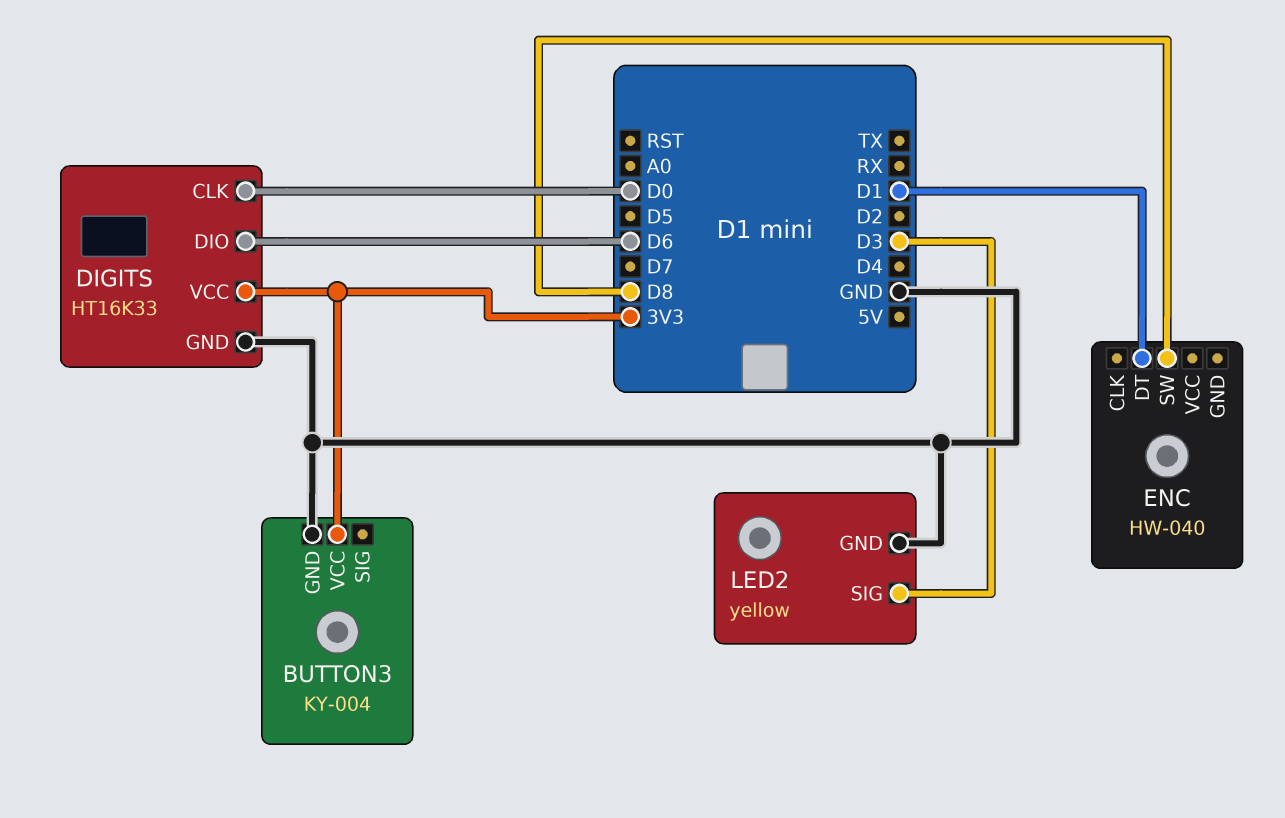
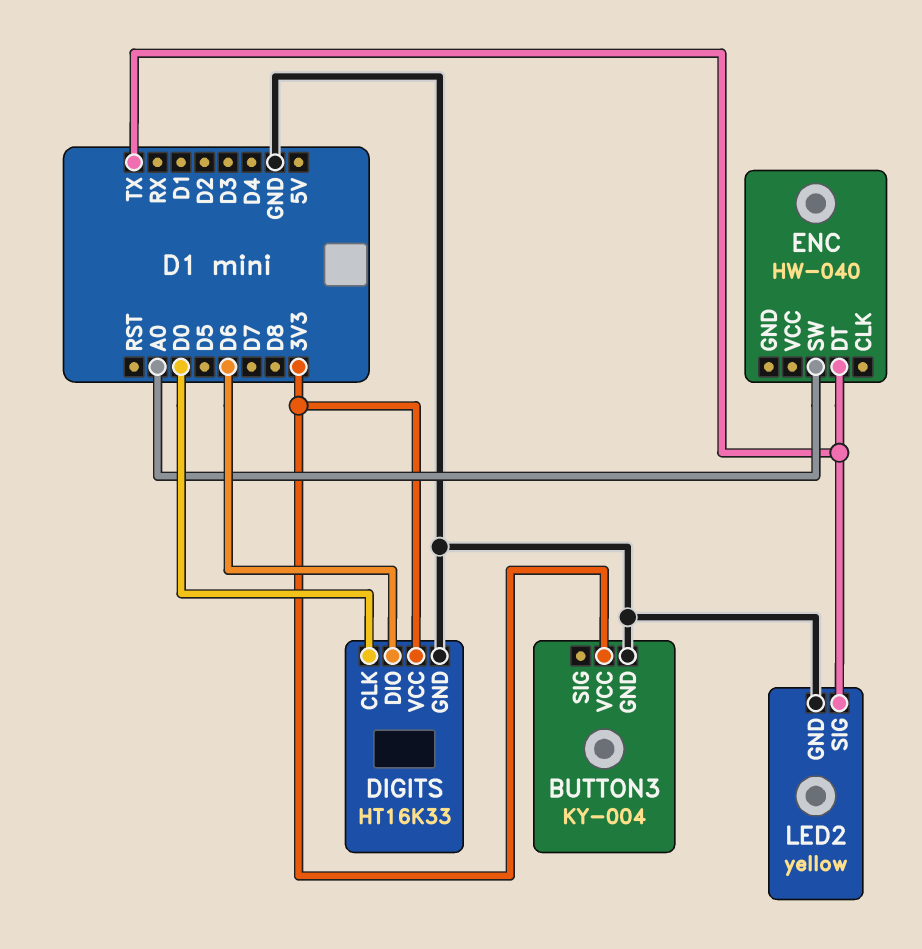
ENC pin DT: D1 -> TX
ENC pin SW: D8 -> A0
LED2 pin SIG: D3 -> TX

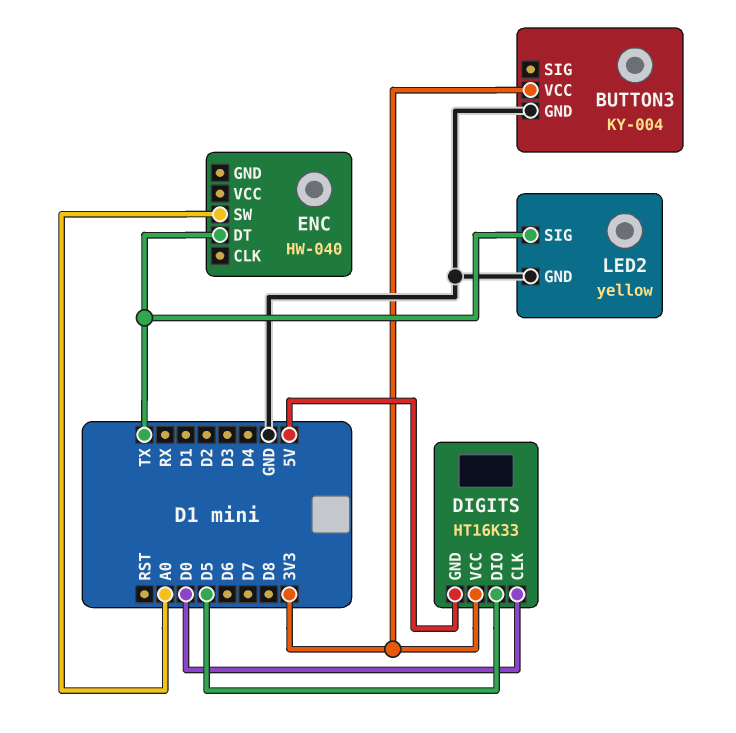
DIGITS pin DIO: D6 -> D5
DIGITS pin GND: GND -> 5V

